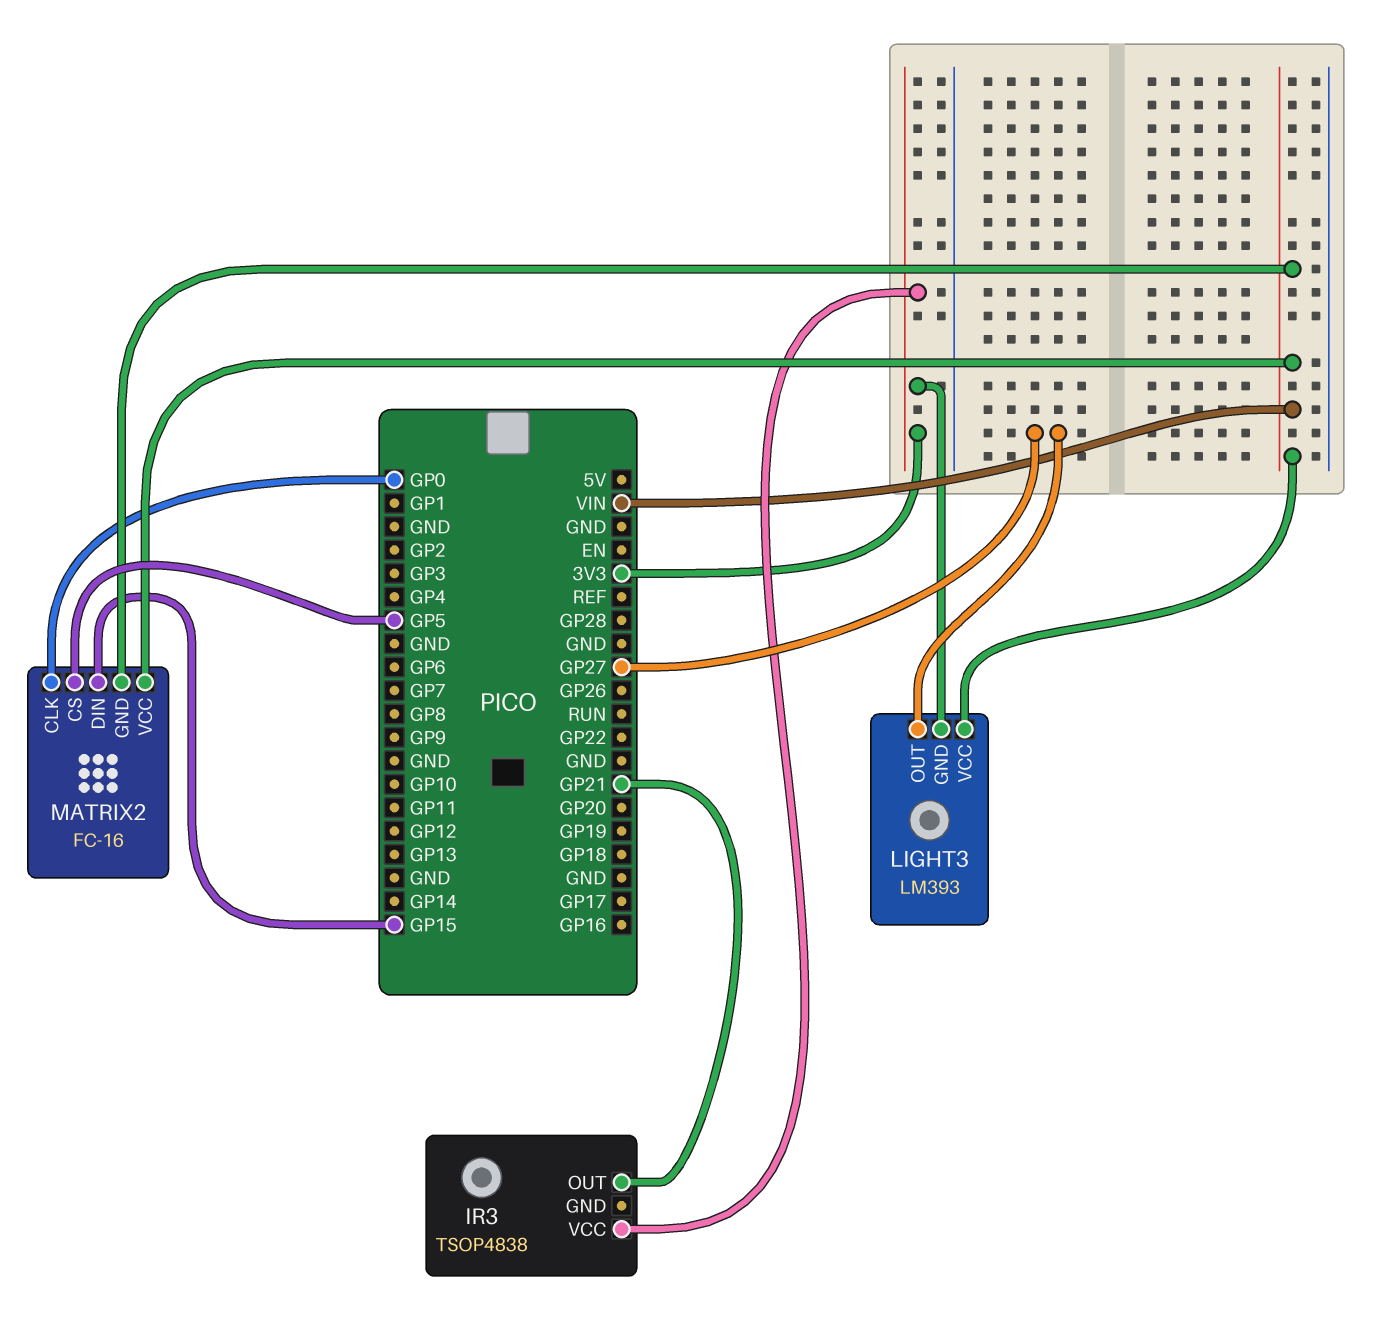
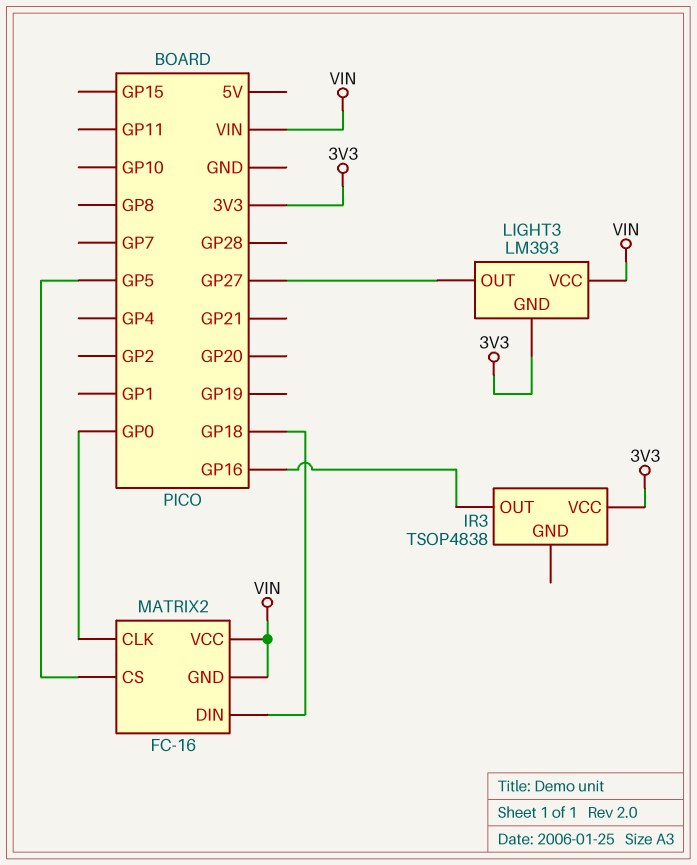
IR3 pin OUT: GP21 -> GP16
MATRIX2 pin DIN: GP15 -> GP18

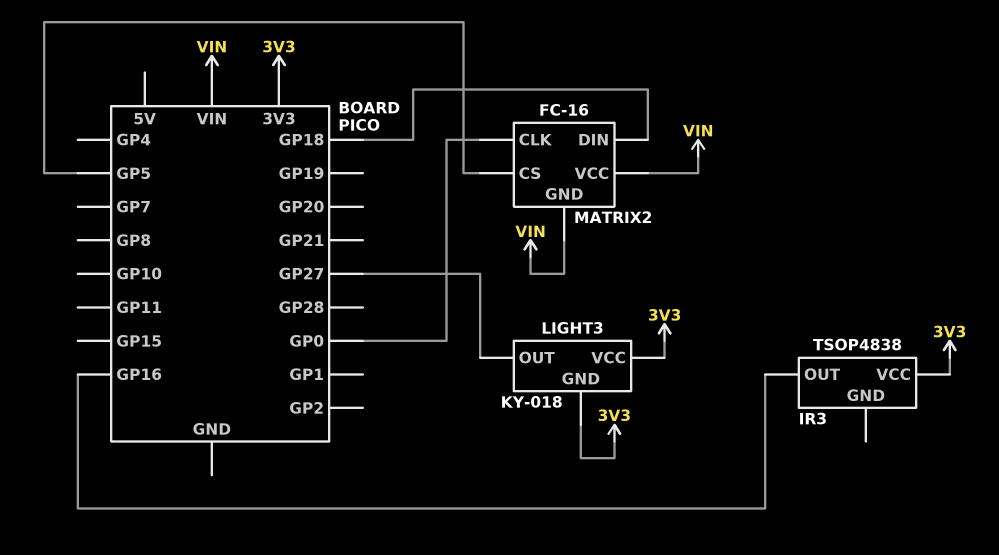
LIGHT3: LM393 -> KY-018
LIGHT3 pin VCC: VIN -> 3V3

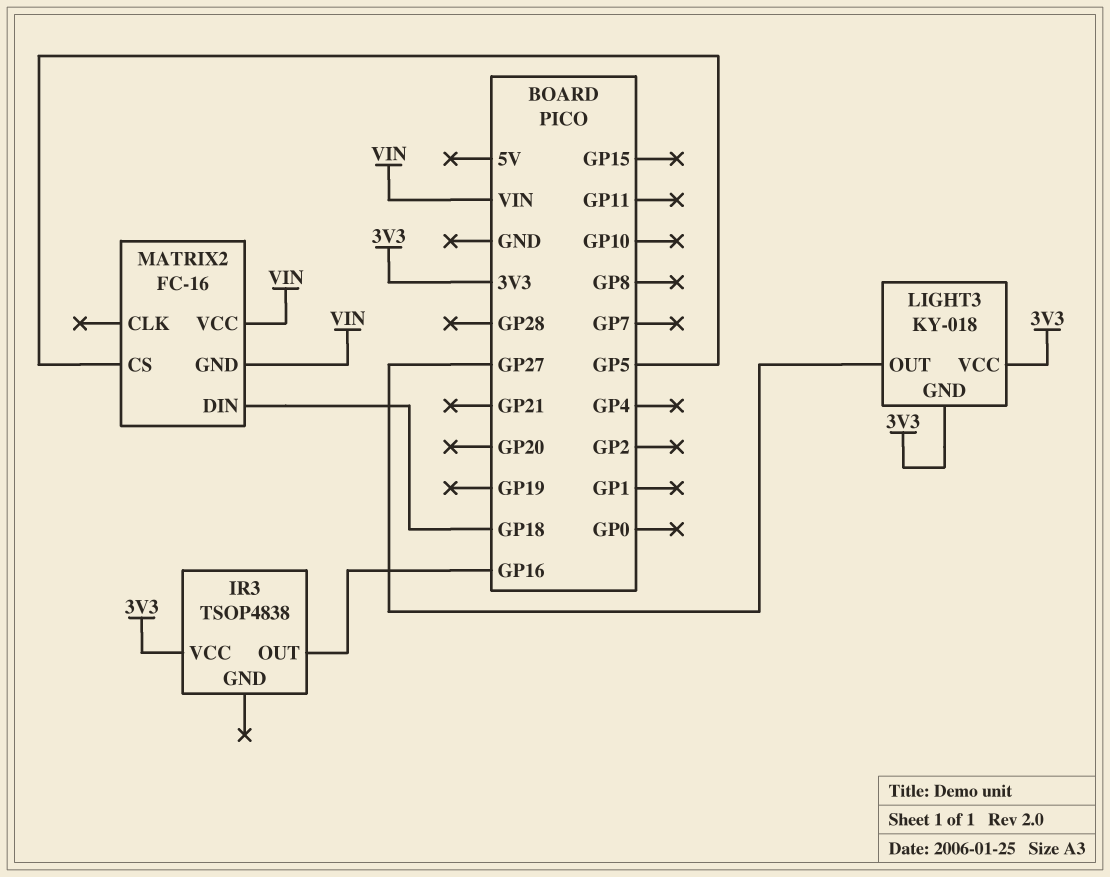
MATRIX2 pin CLK: GP0 -> none

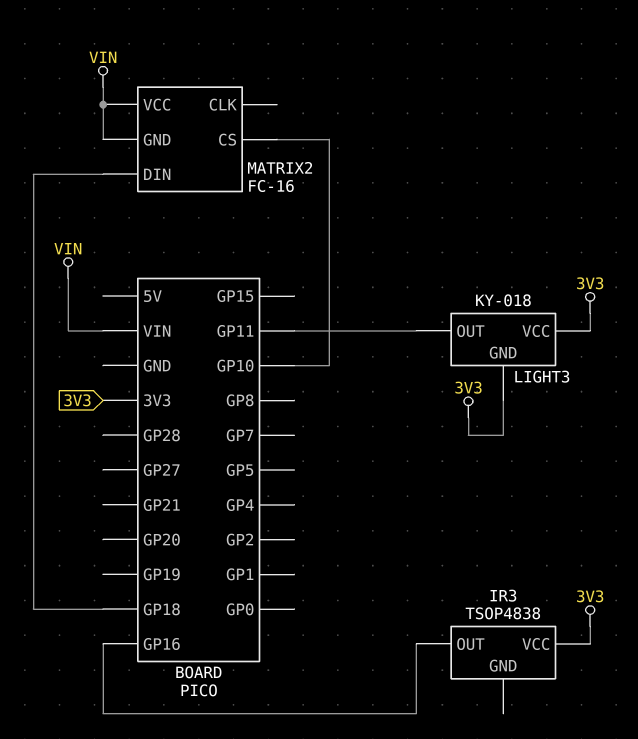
LIGHT3 pin OUT: GP27 -> GP11
MATRIX2 pin CS: GP5 -> GP10

